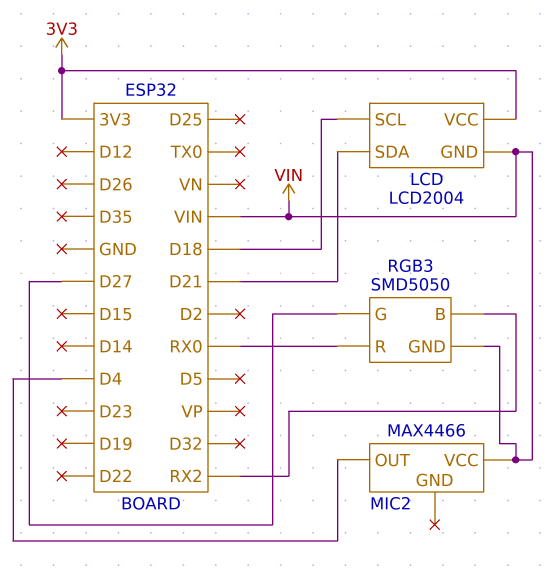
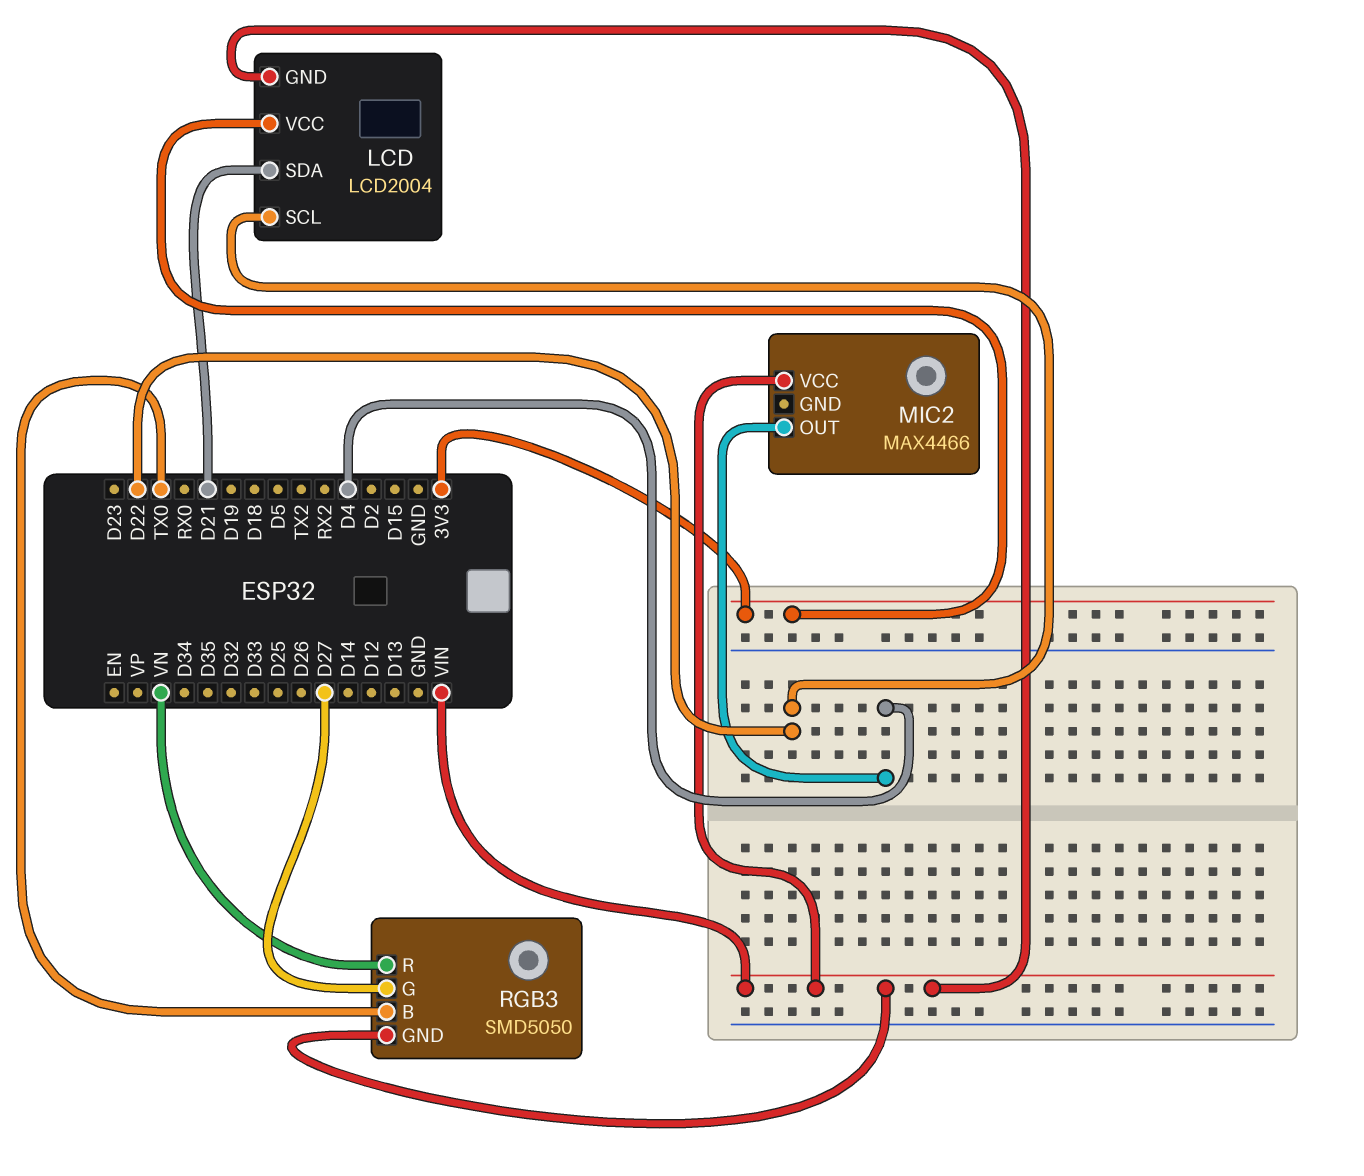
LCD pin SCL: D18 -> D22
RGB3 pin B: RX2 -> TX0
RGB3 pin R: RX0 -> VN

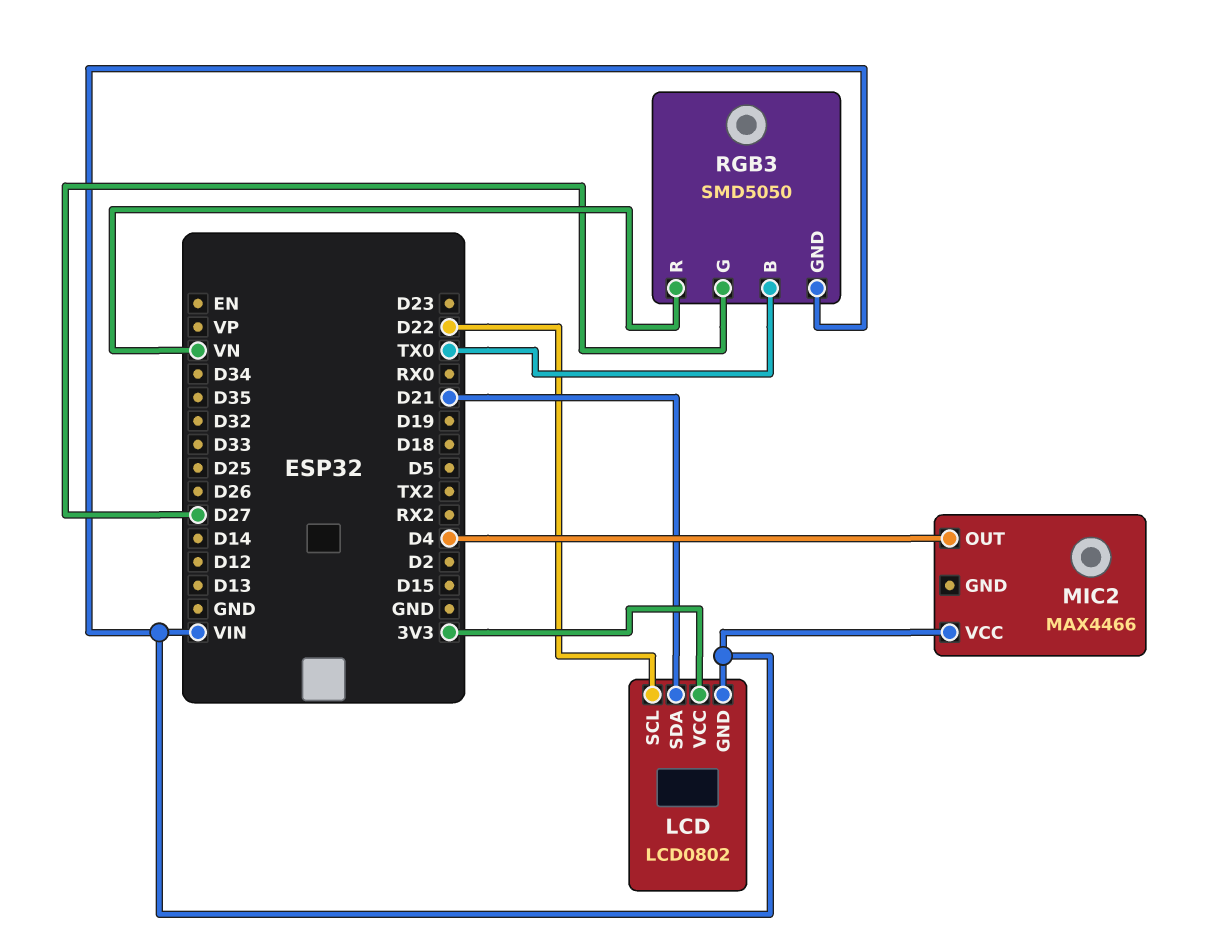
LCD: LCD2004 -> LCD0802

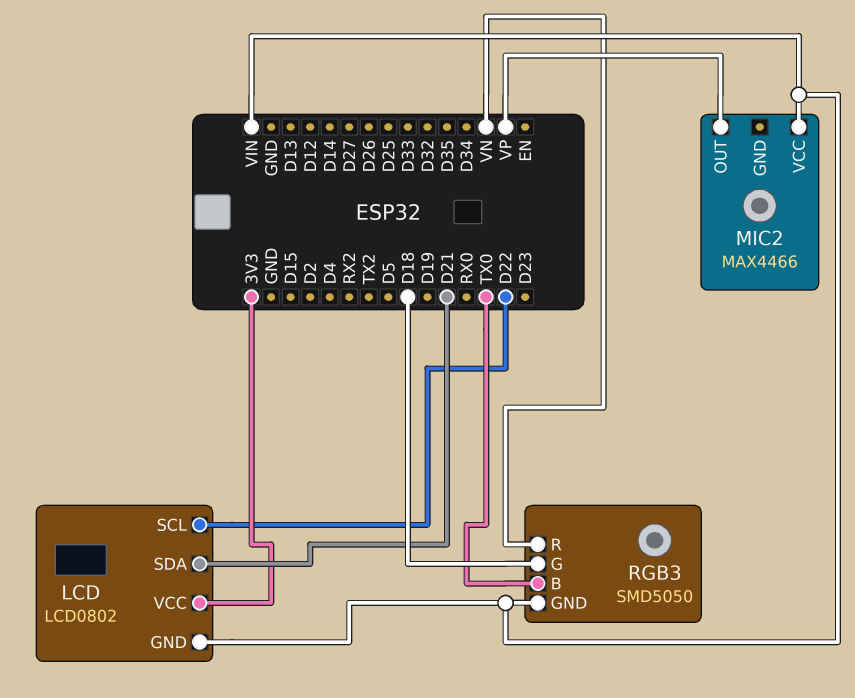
MIC2 pin OUT: D4 -> VP
RGB3 pin G: D27 -> D18

